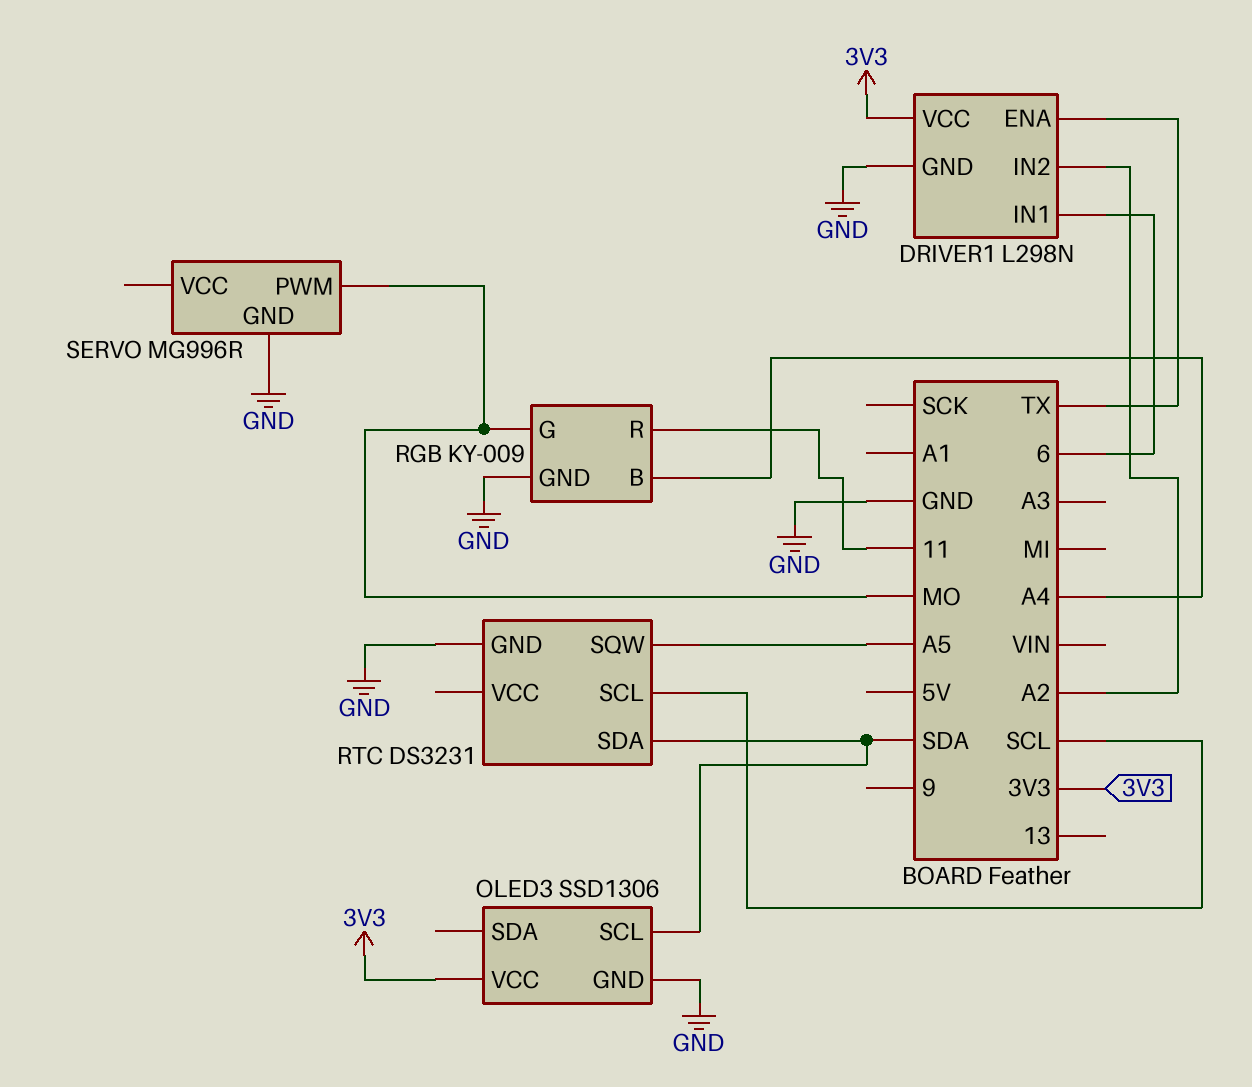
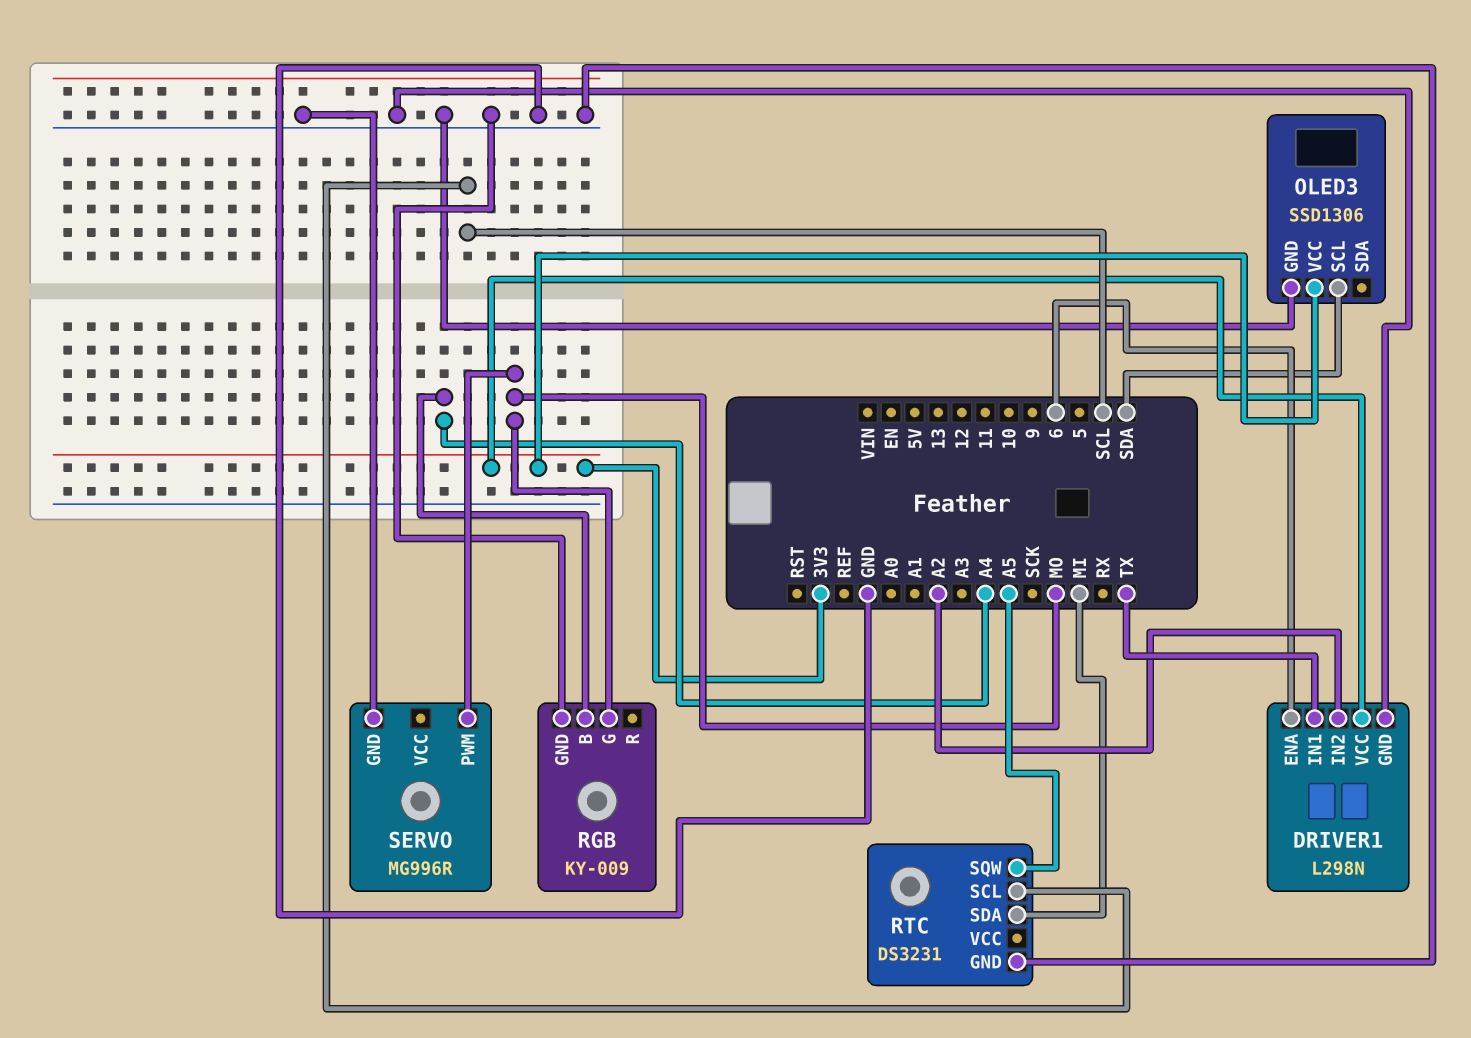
DRIVER1 pin ENA: TX -> 6
DRIVER1 pin IN1: 6 -> TX
RGB pin R: 11 -> none
RTC pin SDA: SDA -> MI

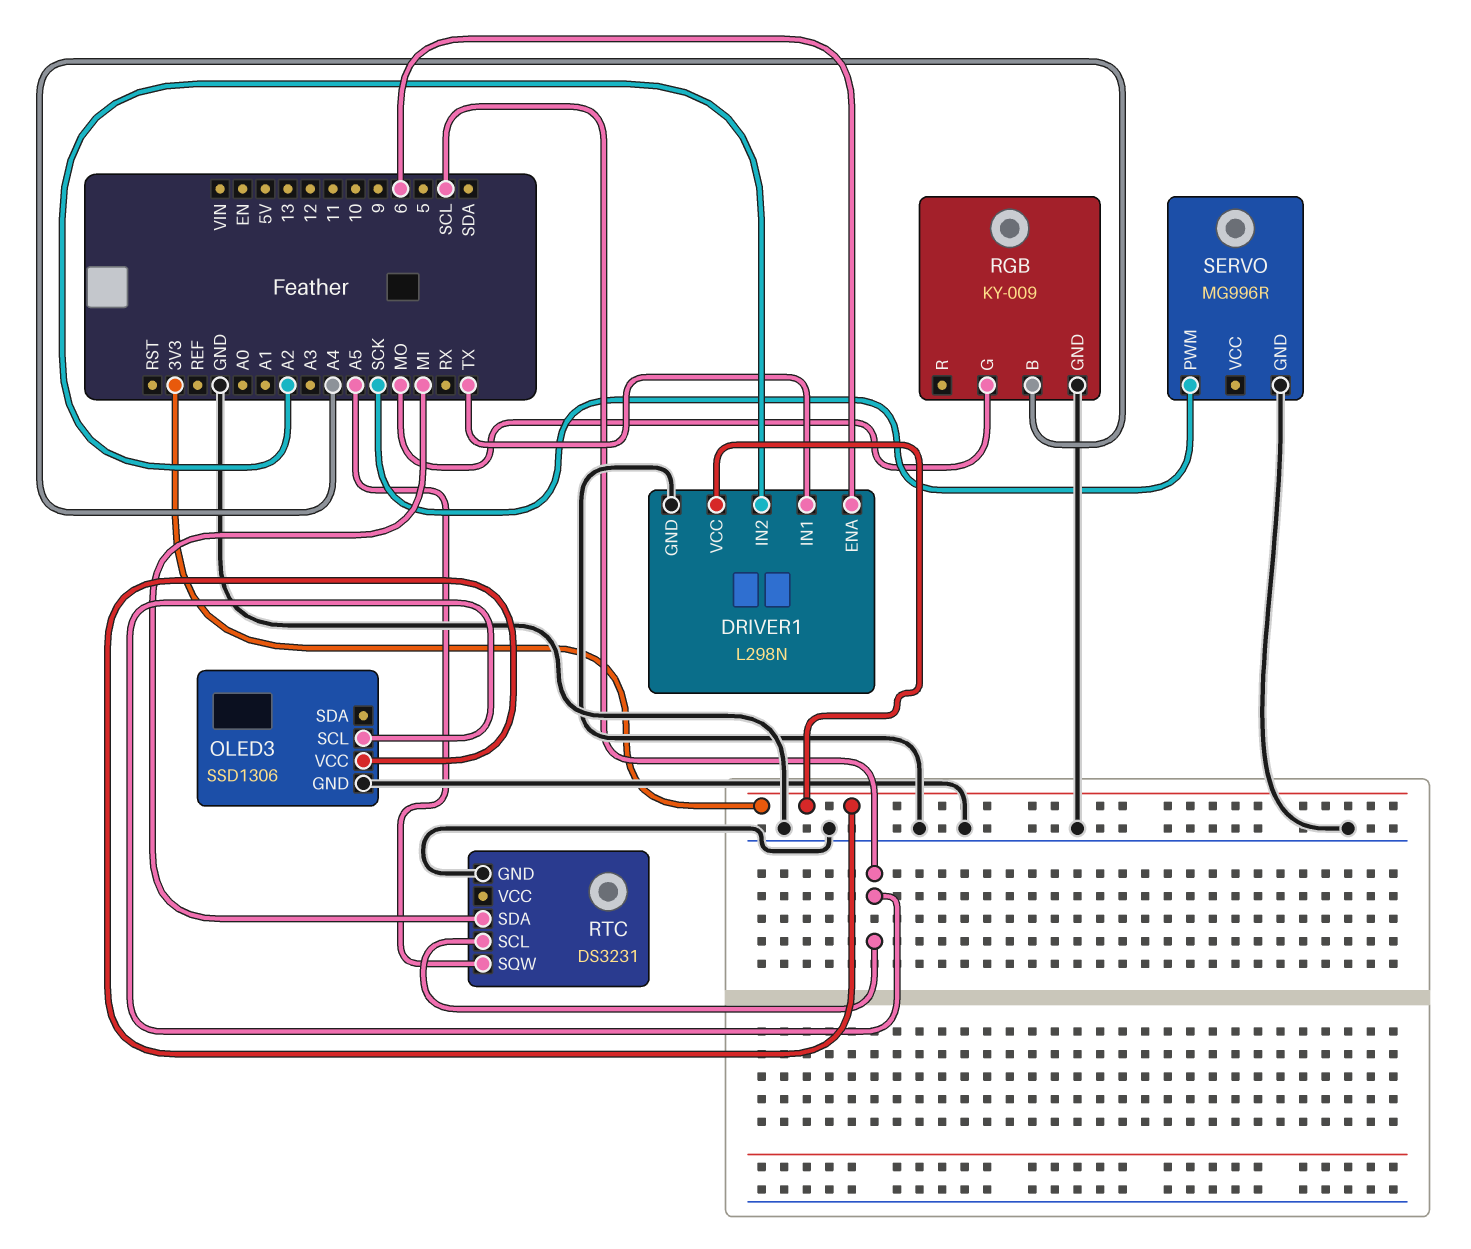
OLED3 pin SCL: SDA -> SCL
SERVO pin PWM: MO -> SCK

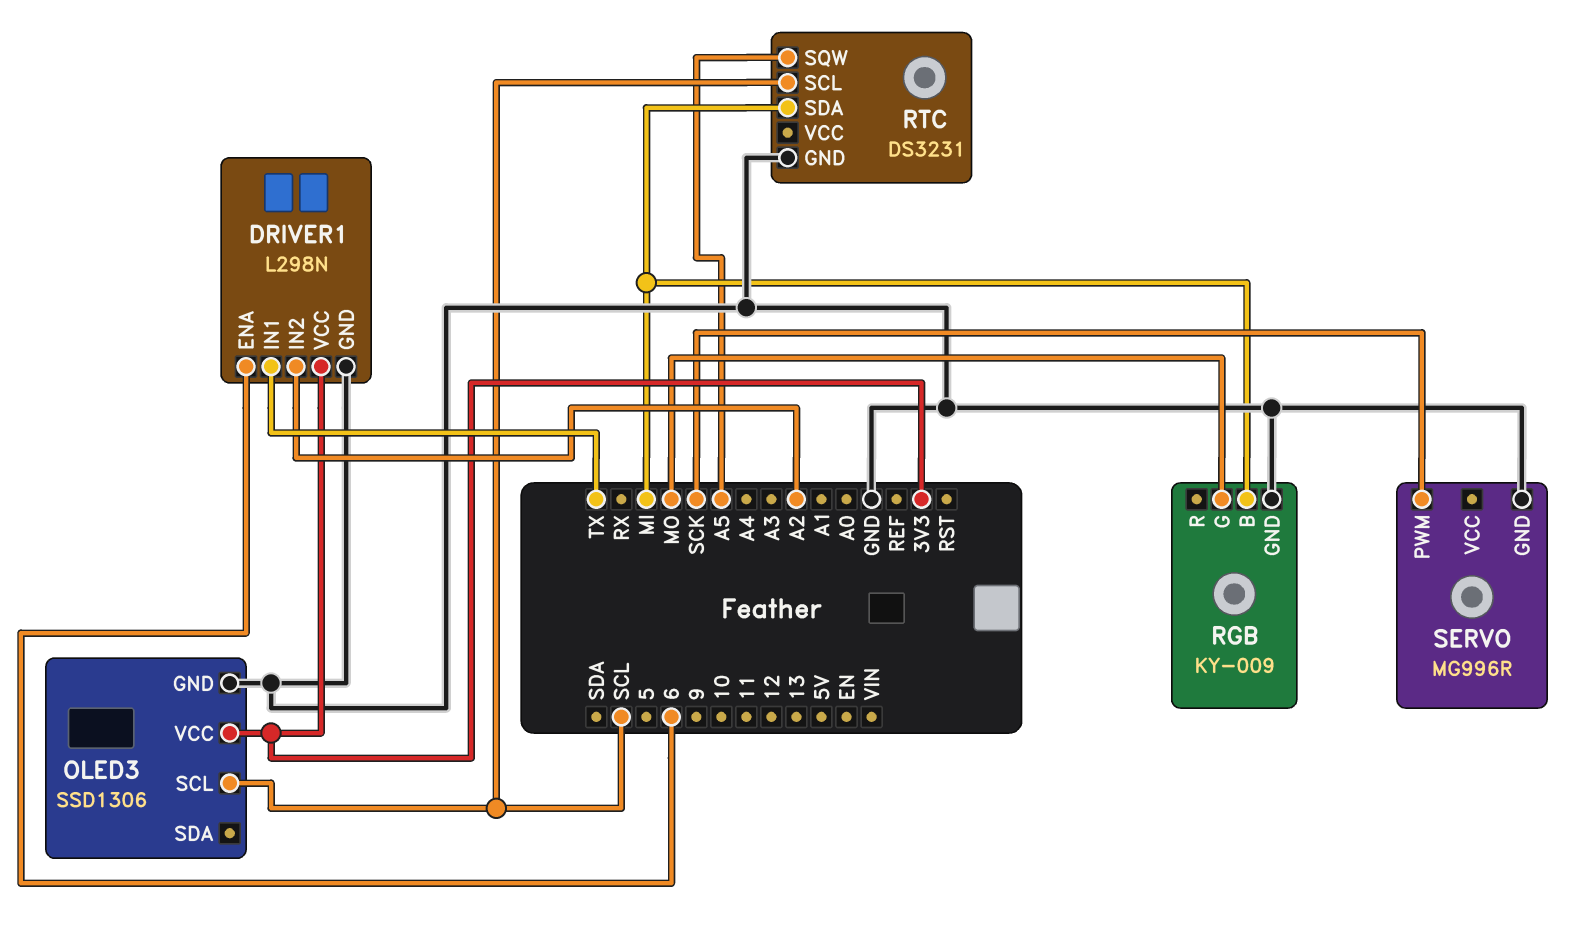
RGB pin B: A4 -> MI

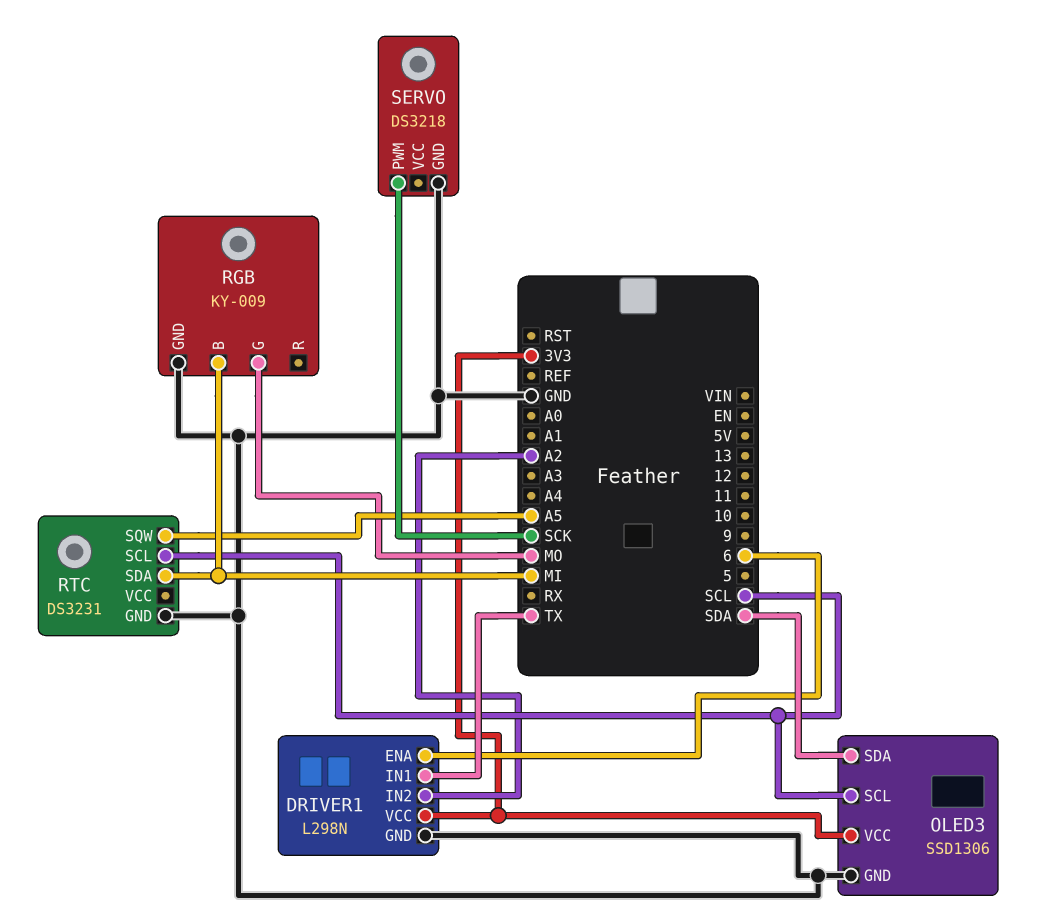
OLED3 pin SDA: none -> SDA
SERVO: MG996R -> DS3218

